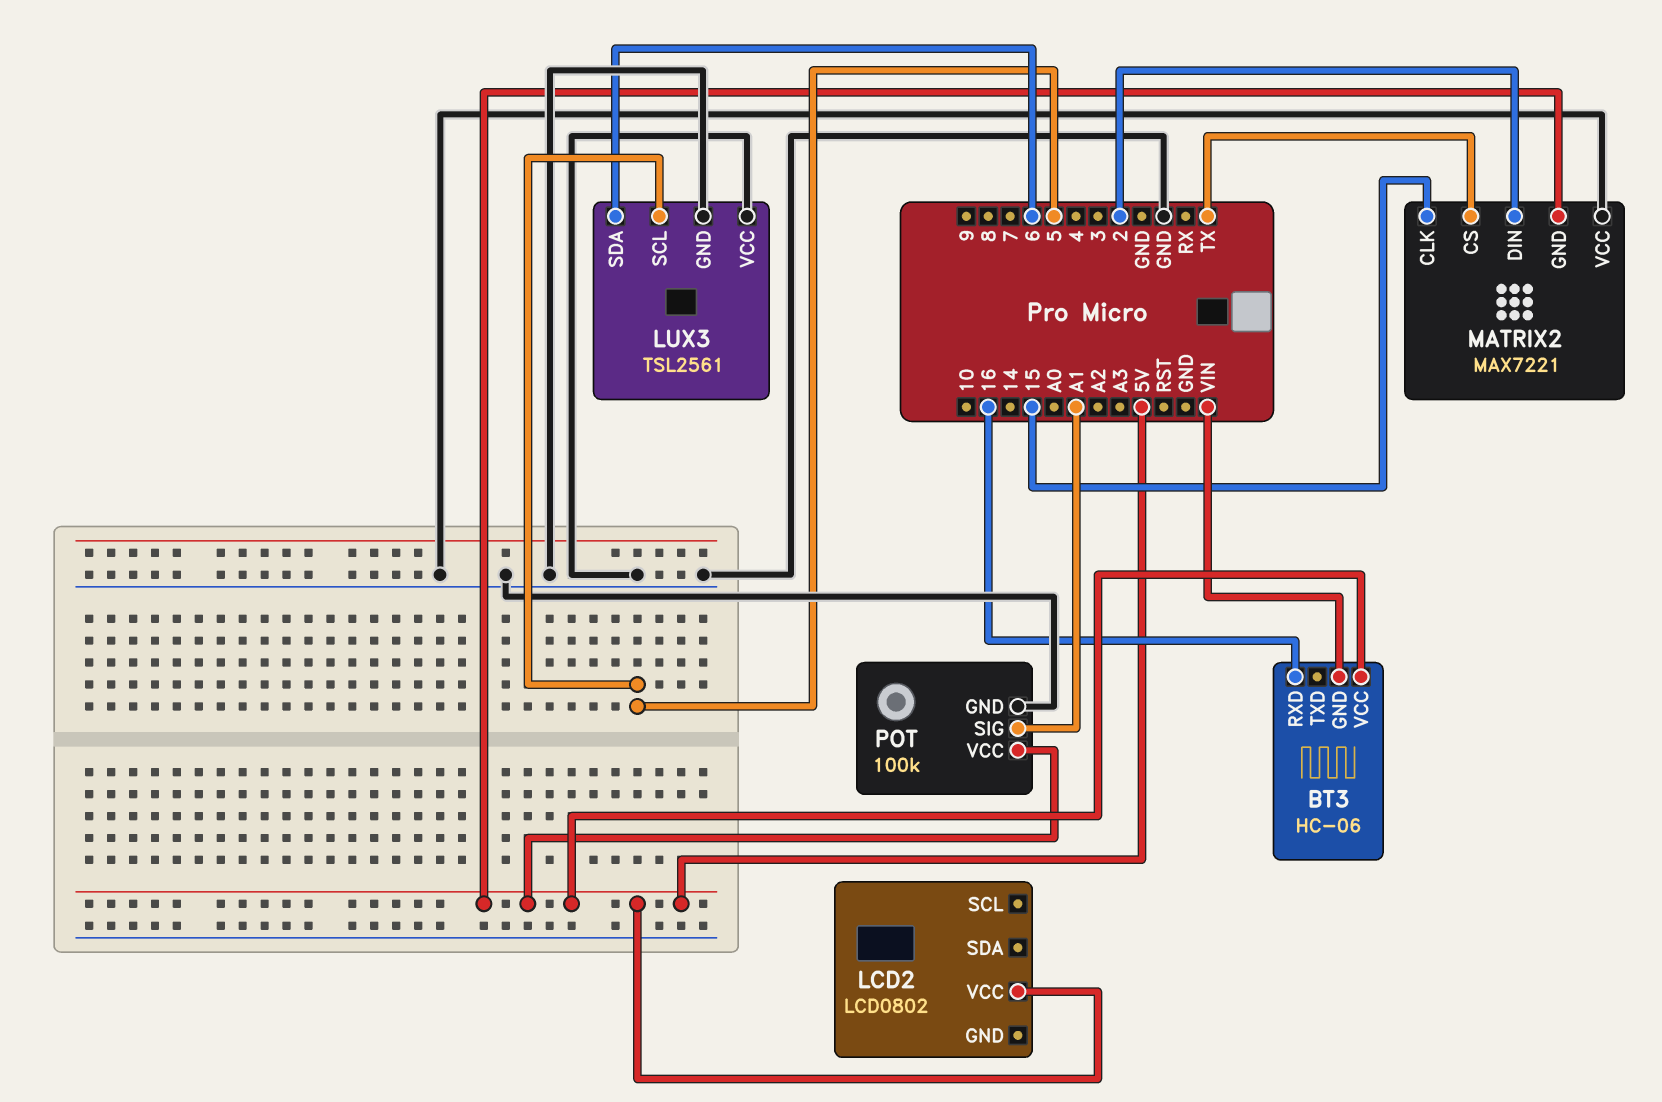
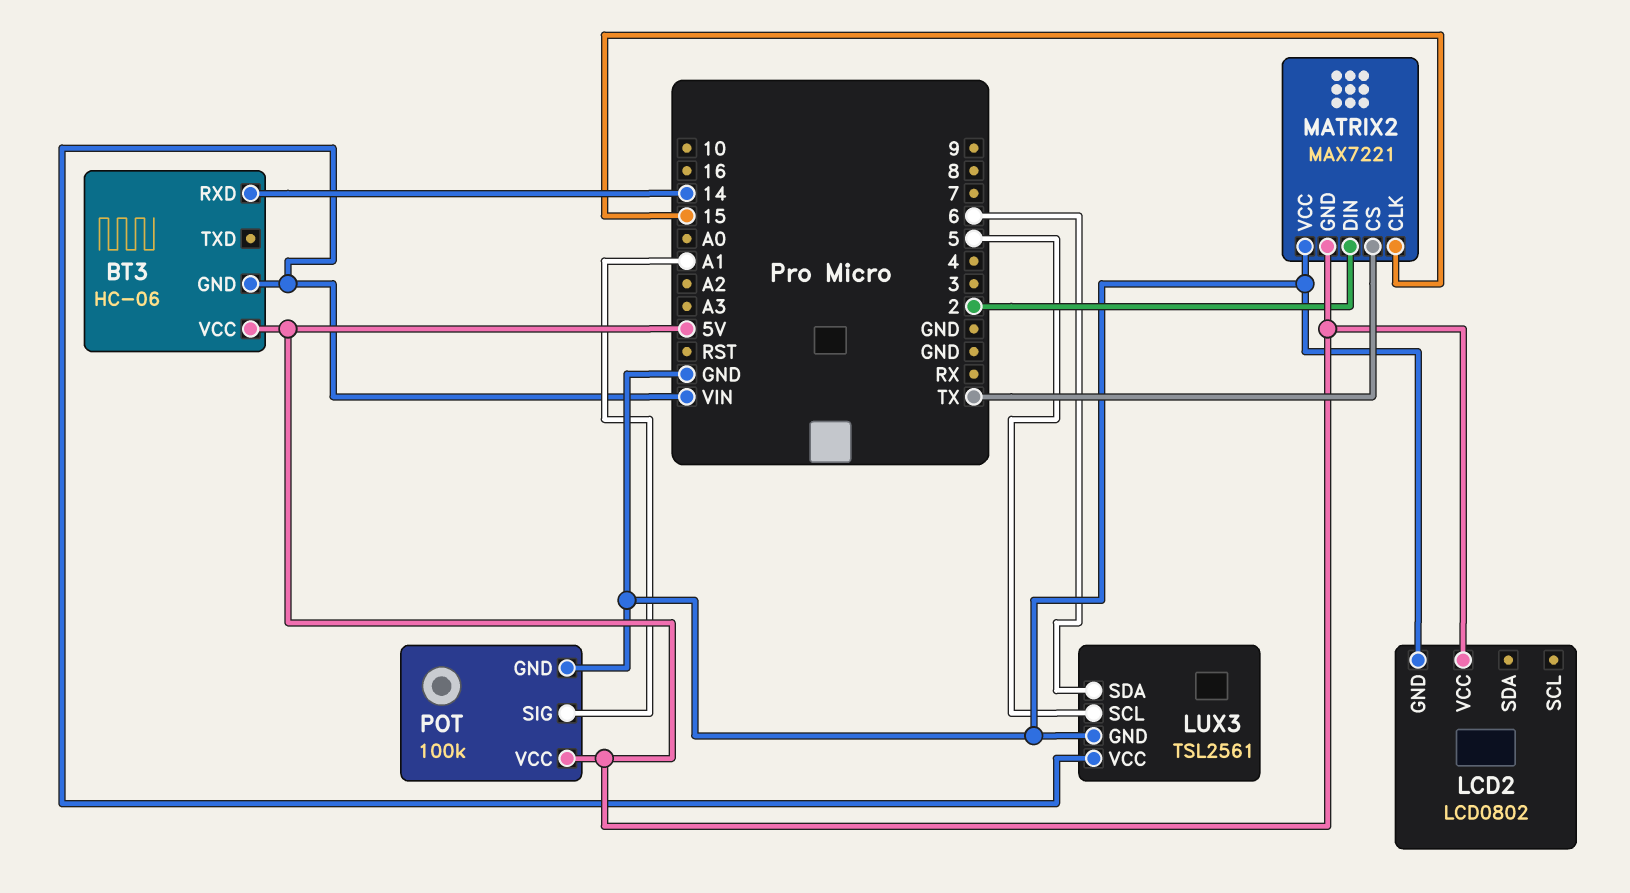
BT3 pin RXD: 16 -> 14
LCD2 pin GND: none -> GND
LUX3 pin VCC: GND -> VIN

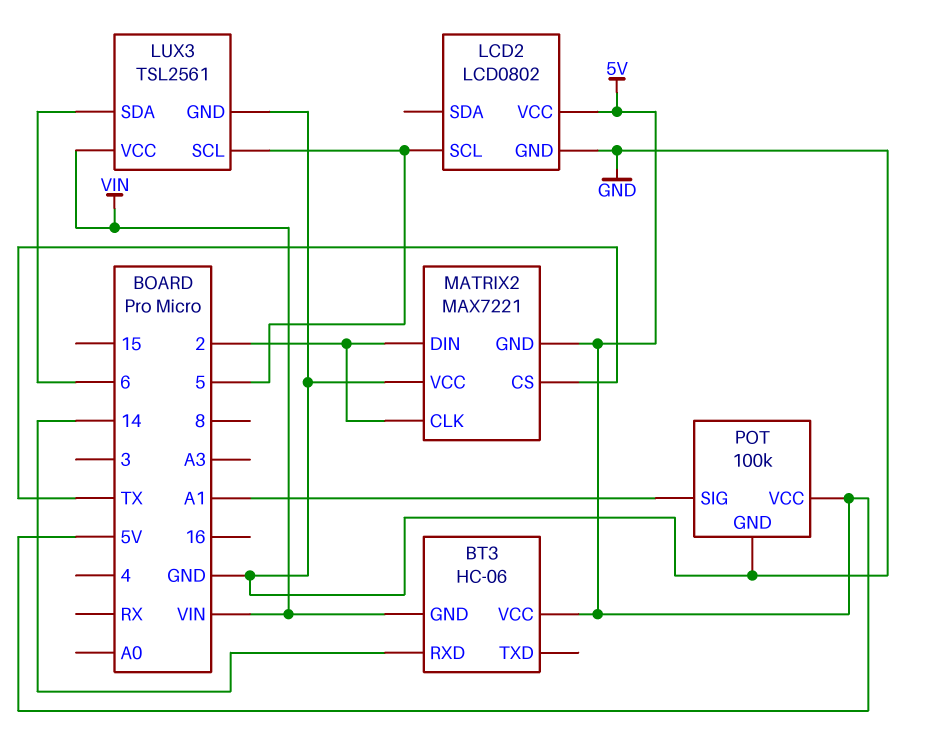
LCD2 pin SCL: none -> 5
MATRIX2 pin CLK: 15 -> 2

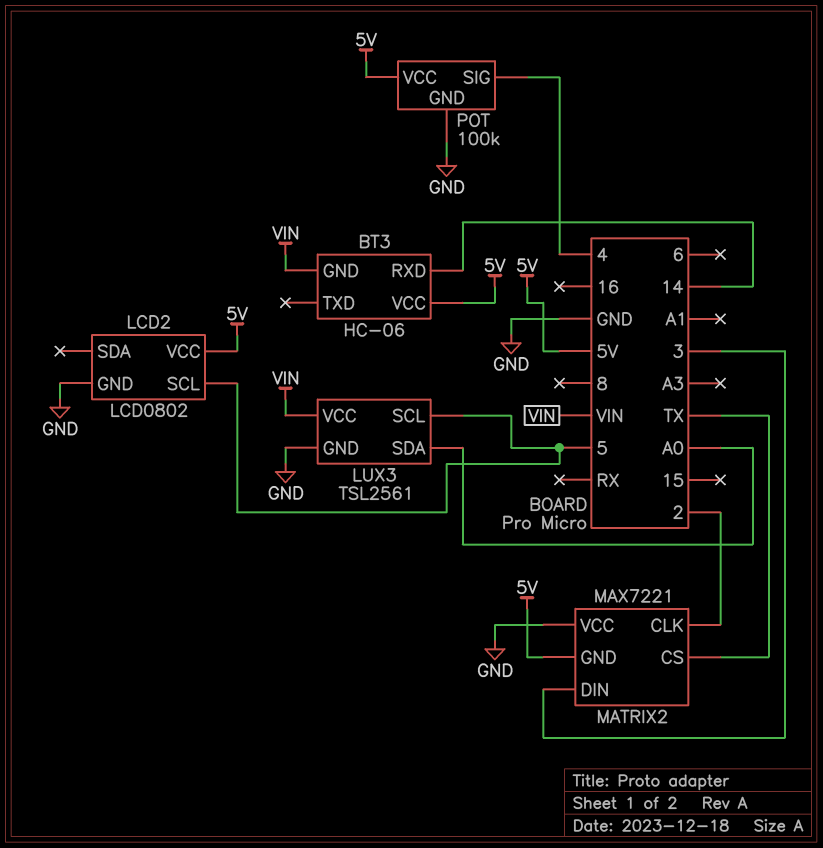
LUX3 pin SDA: 6 -> A0
MATRIX2 pin DIN: 2 -> 3
POT pin SIG: A1 -> 4

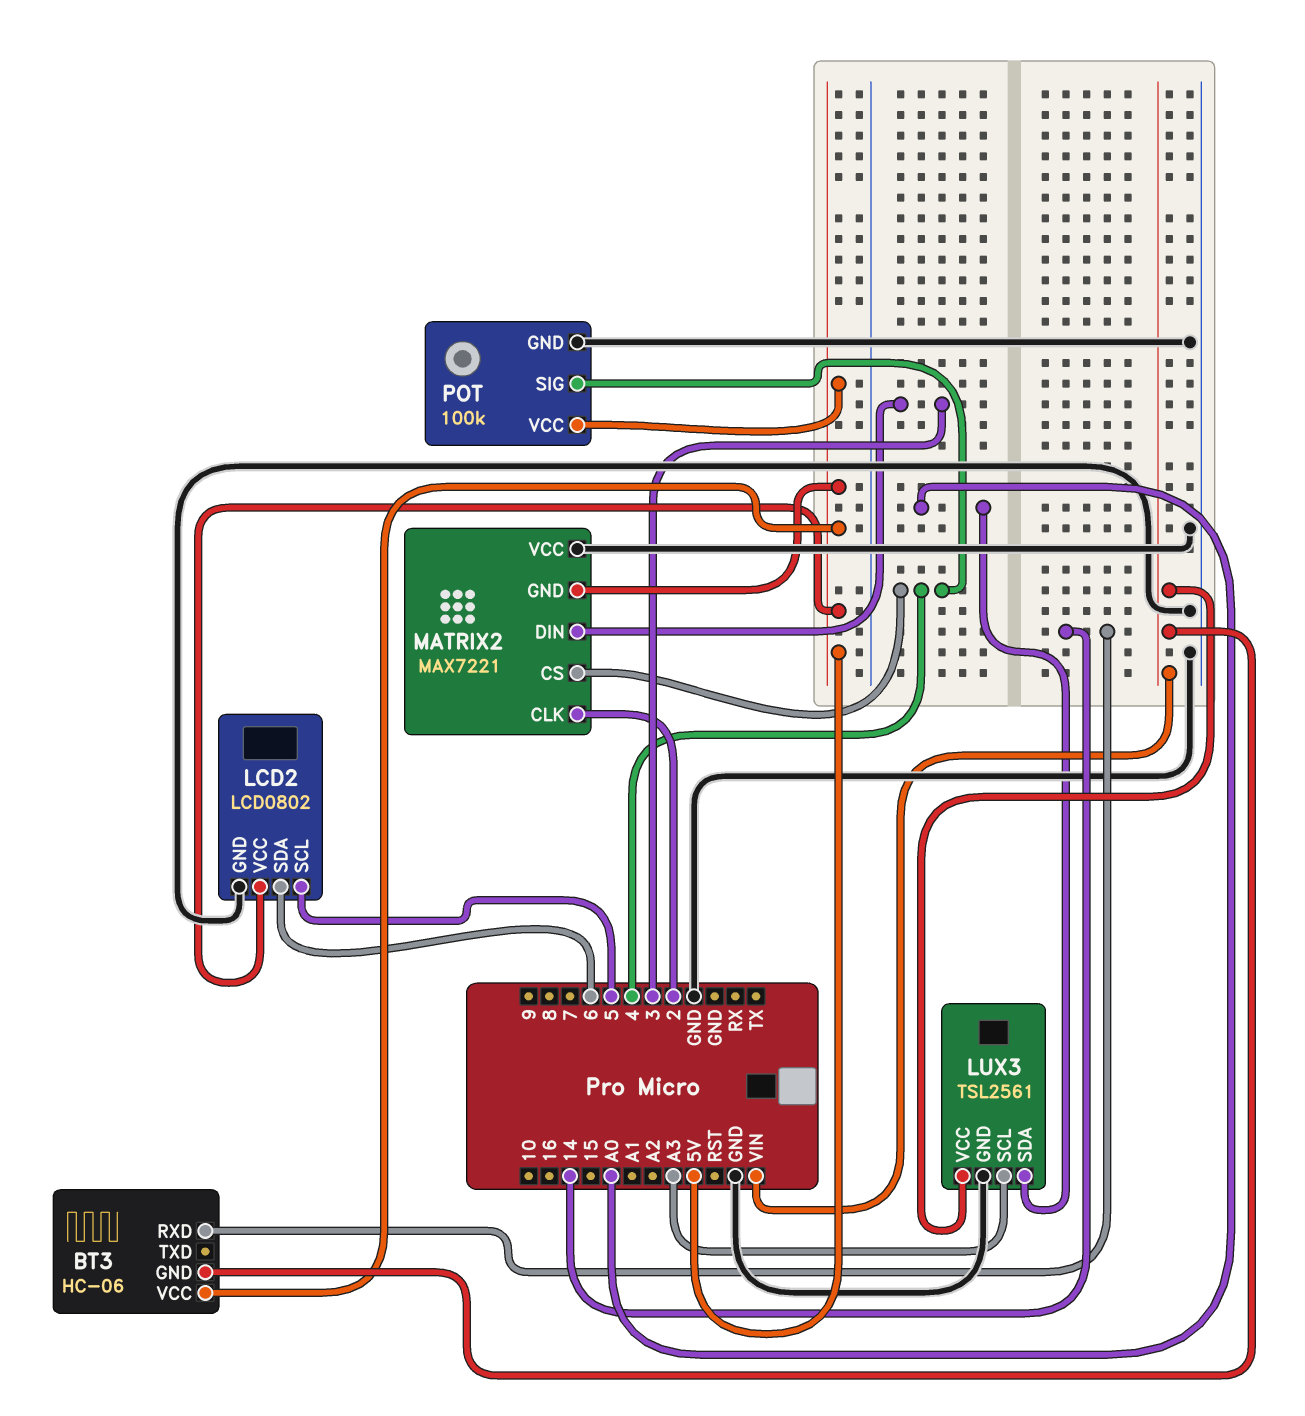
LCD2 pin SDA: none -> 6
LUX3 pin SCL: 5 -> A3
MATRIX2 pin CS: TX -> 4

